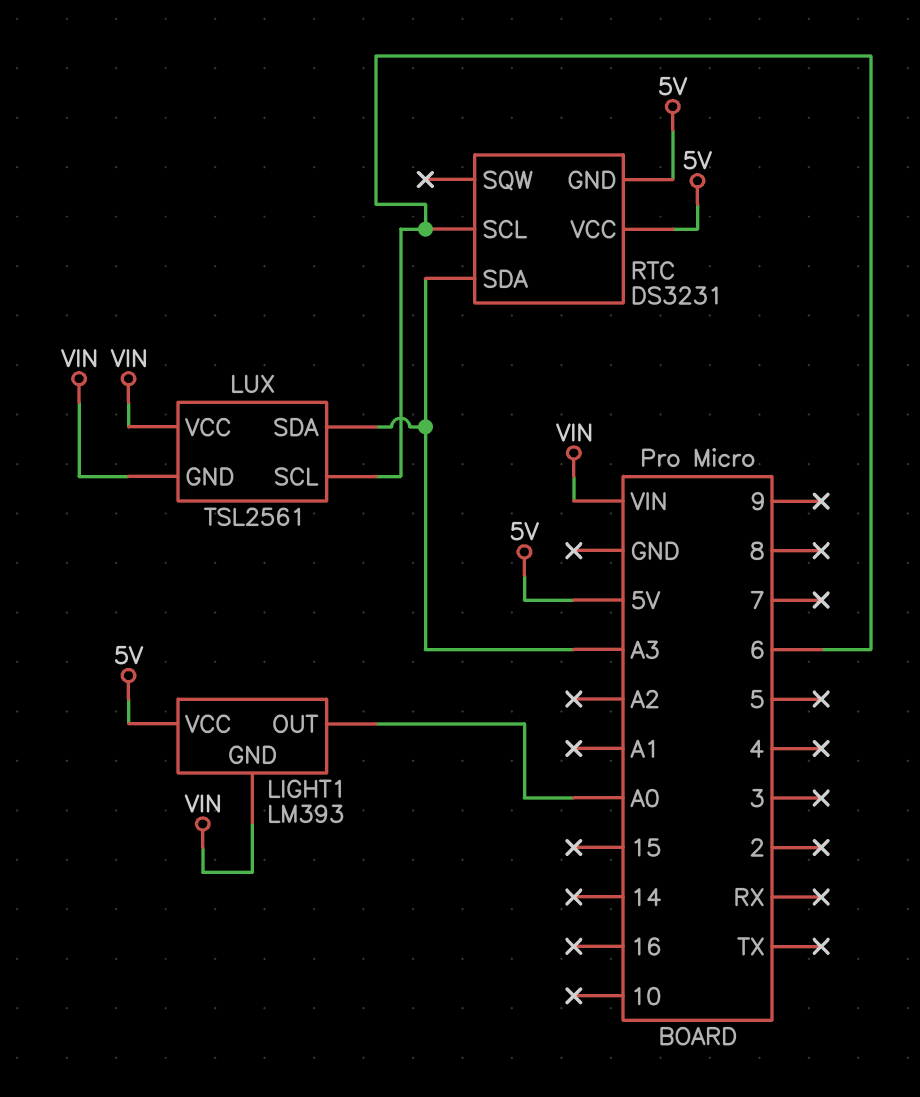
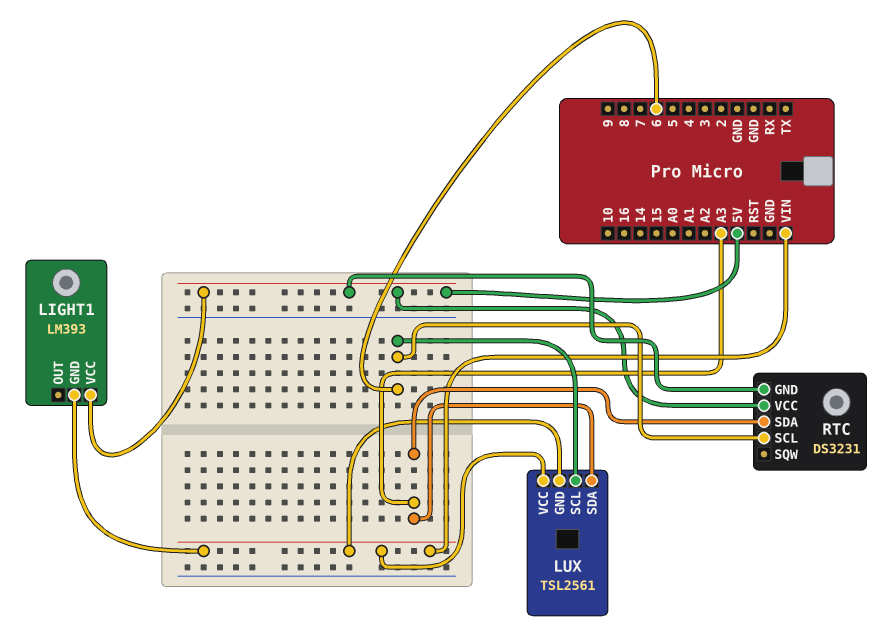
LIGHT1 pin OUT: A0 -> none

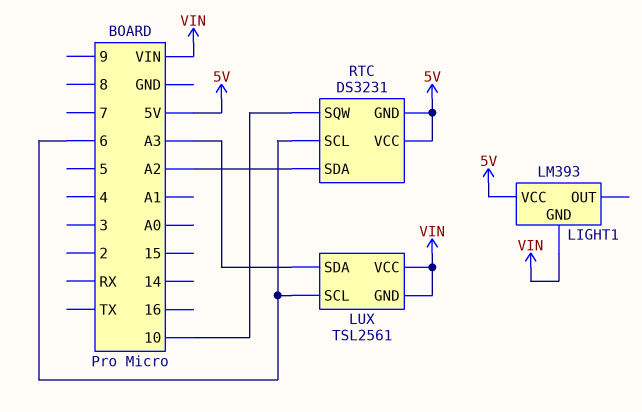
RTC pin SDA: A3 -> A2
RTC pin SQW: none -> 10

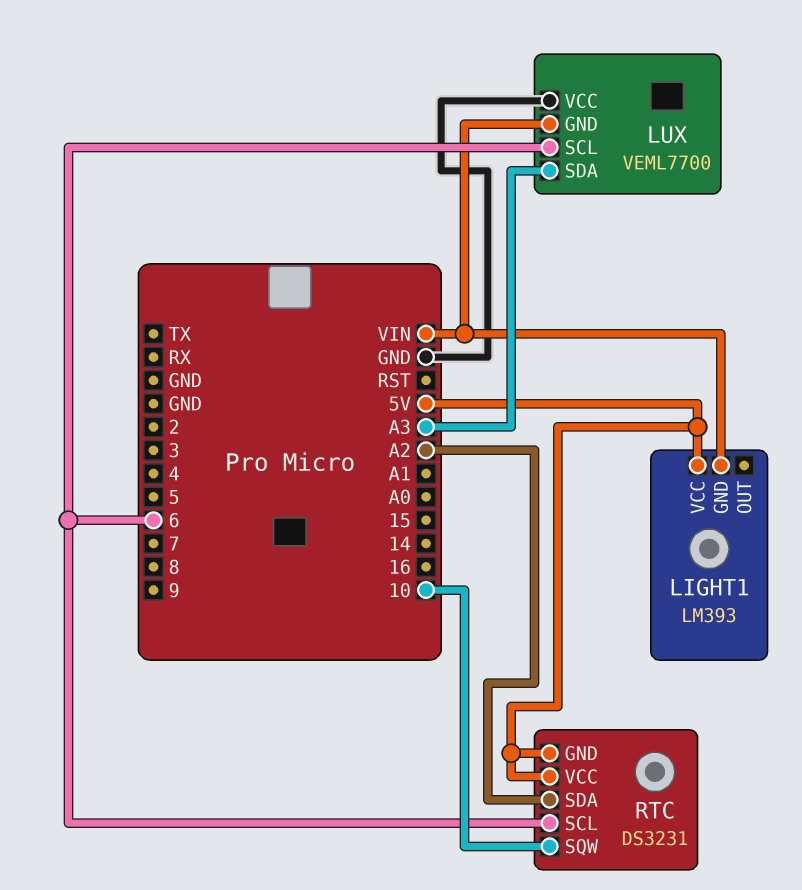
LUX: TSL2561 -> VEML7700
LUX pin VCC: VIN -> GND

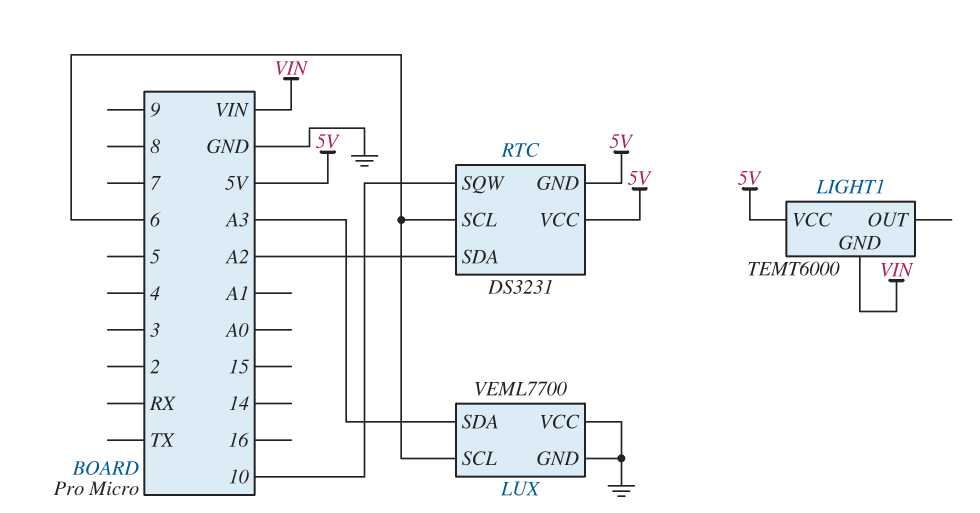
LIGHT1: LM393 -> TEMT6000
LUX pin GND: VIN -> GND

